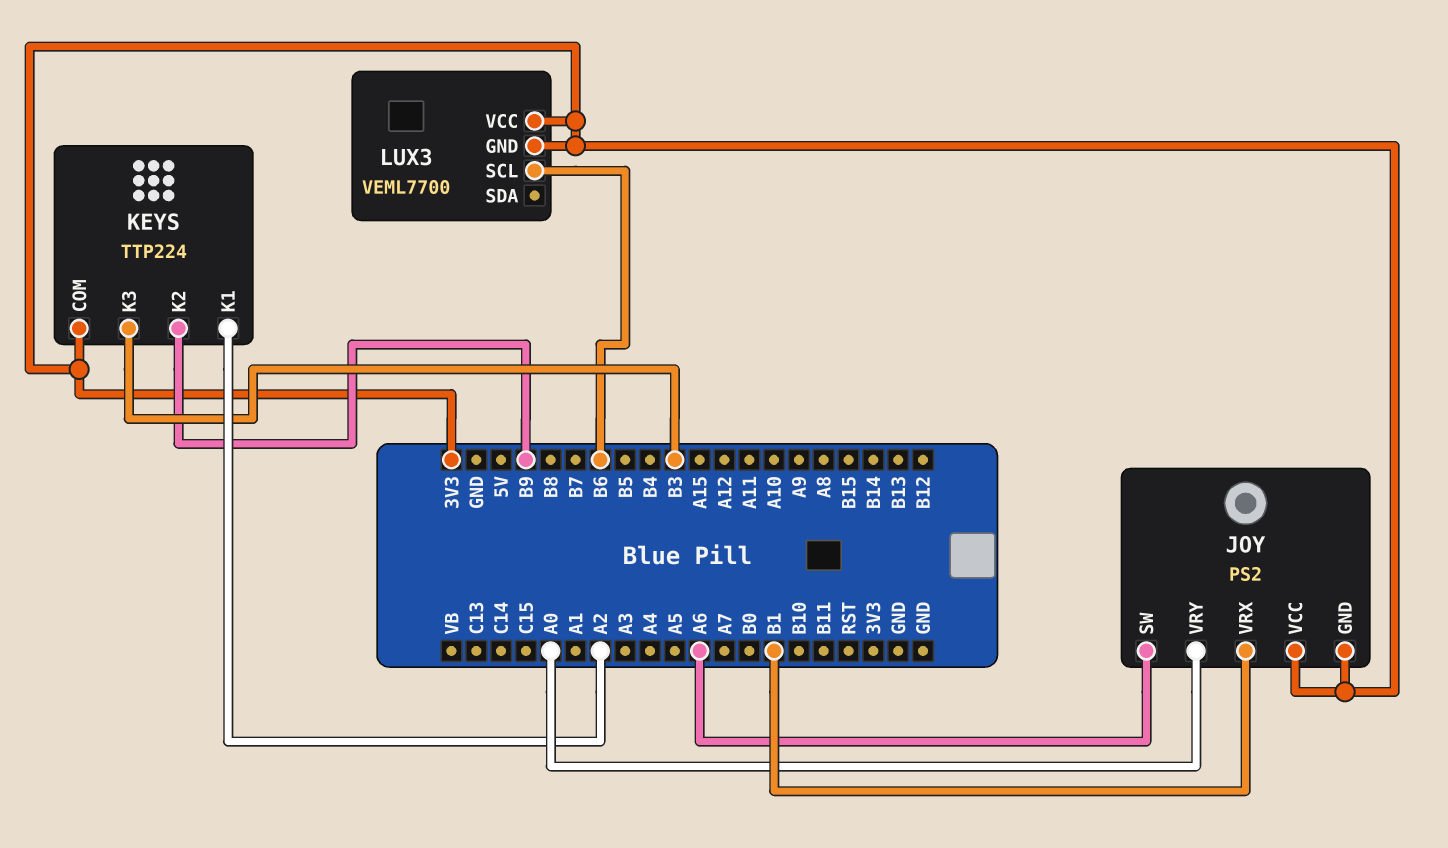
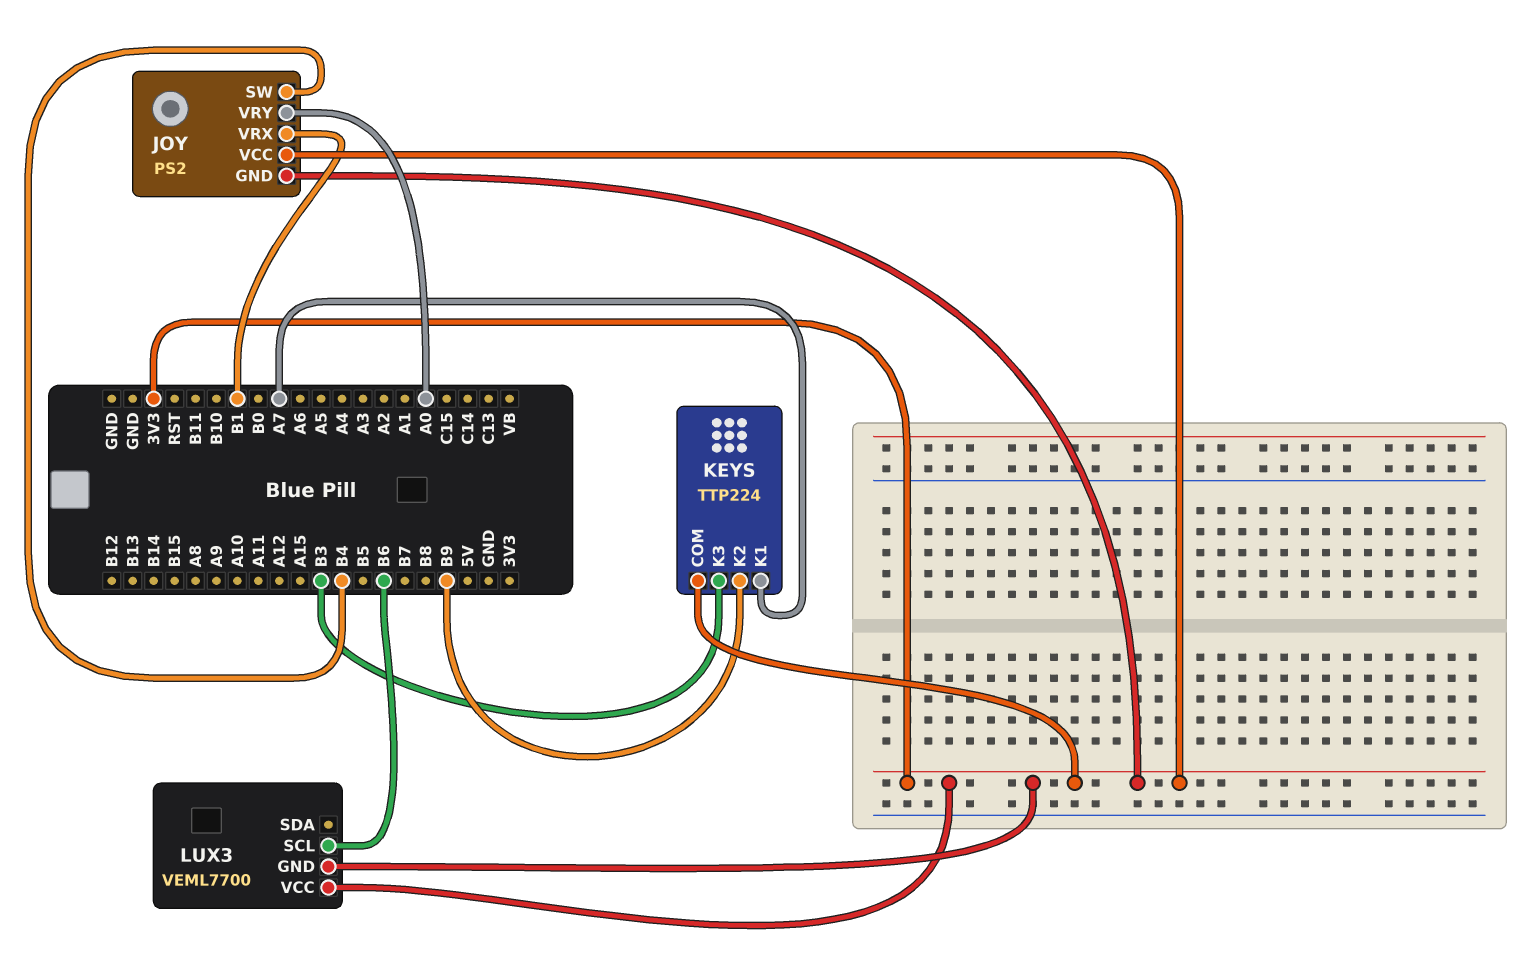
JOY pin SW: A6 -> B4
KEYS pin K1: A2 -> A7

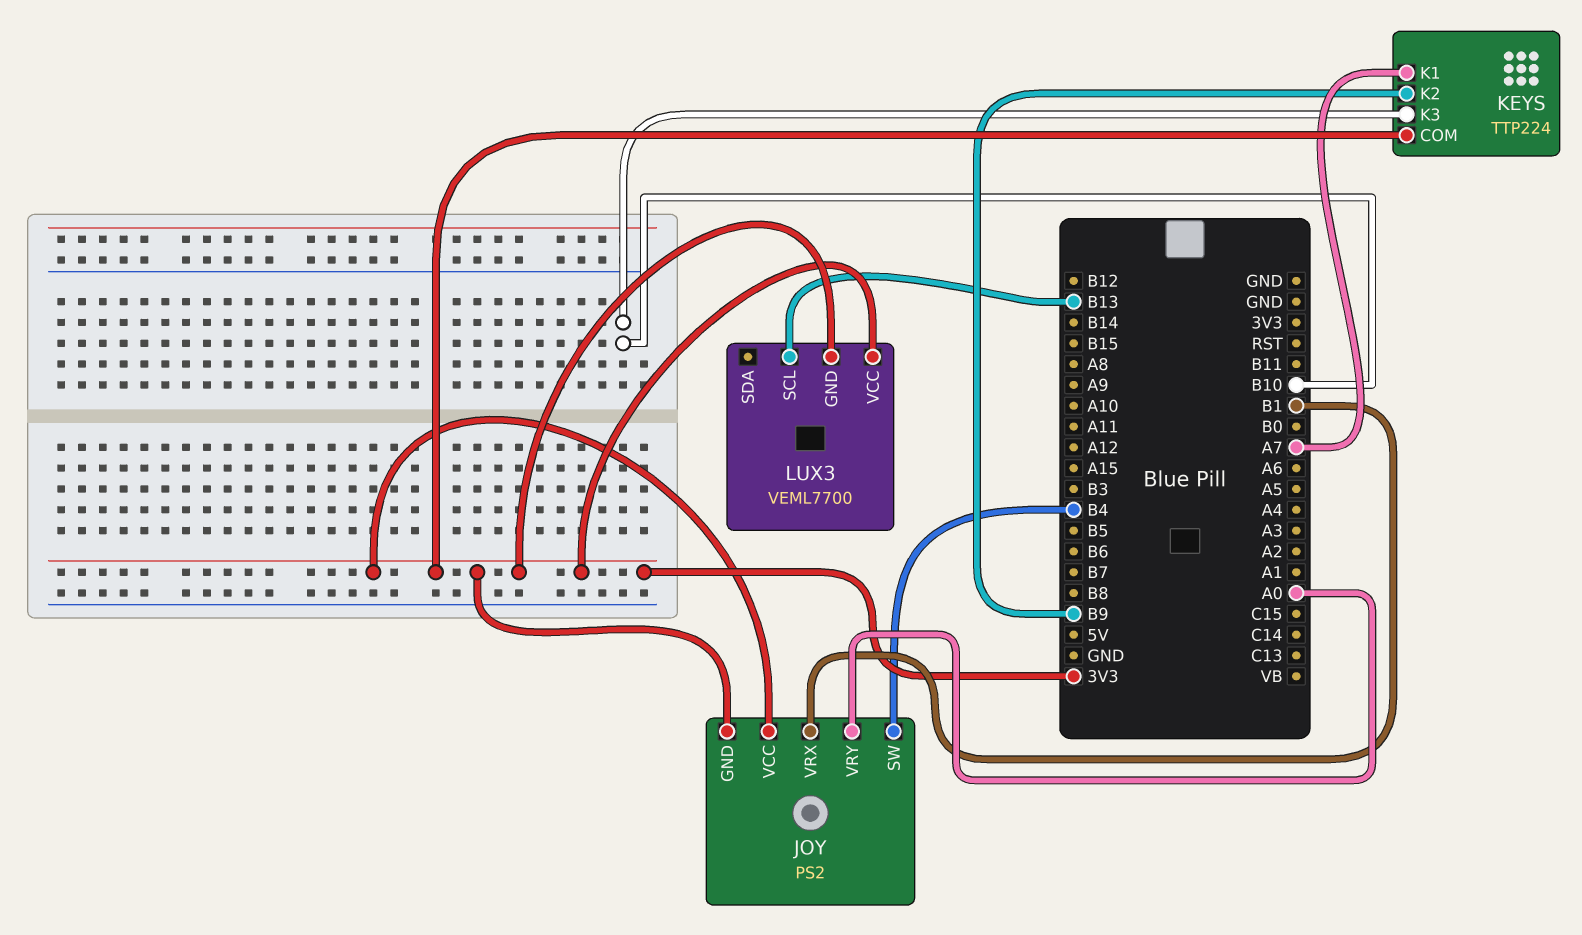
KEYS pin K3: B3 -> B10
LUX3 pin SCL: B6 -> B13

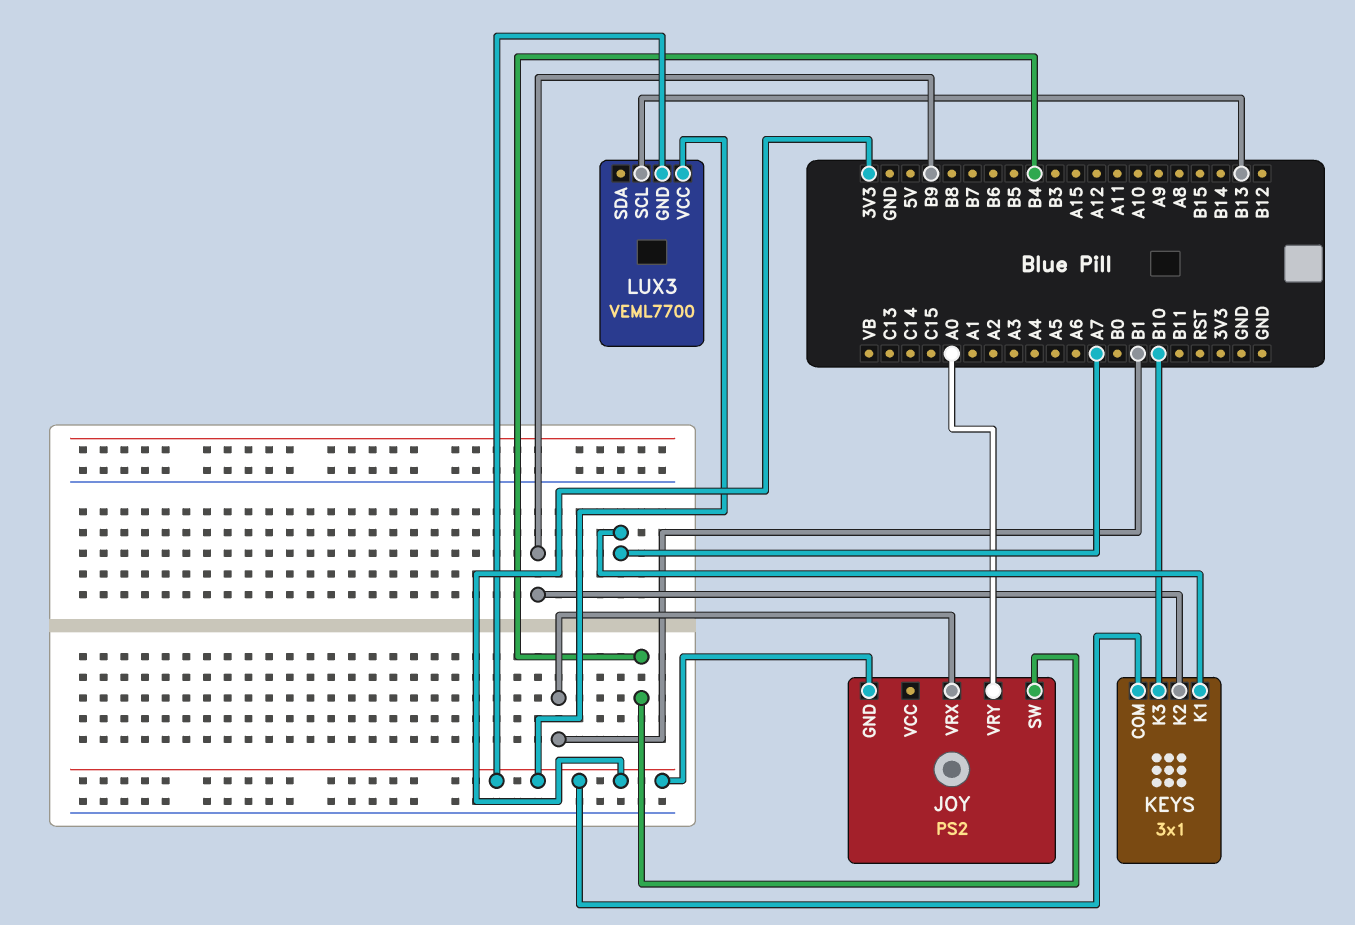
JOY pin VCC: 3V3 -> none
KEYS: TTP224 -> 3x1

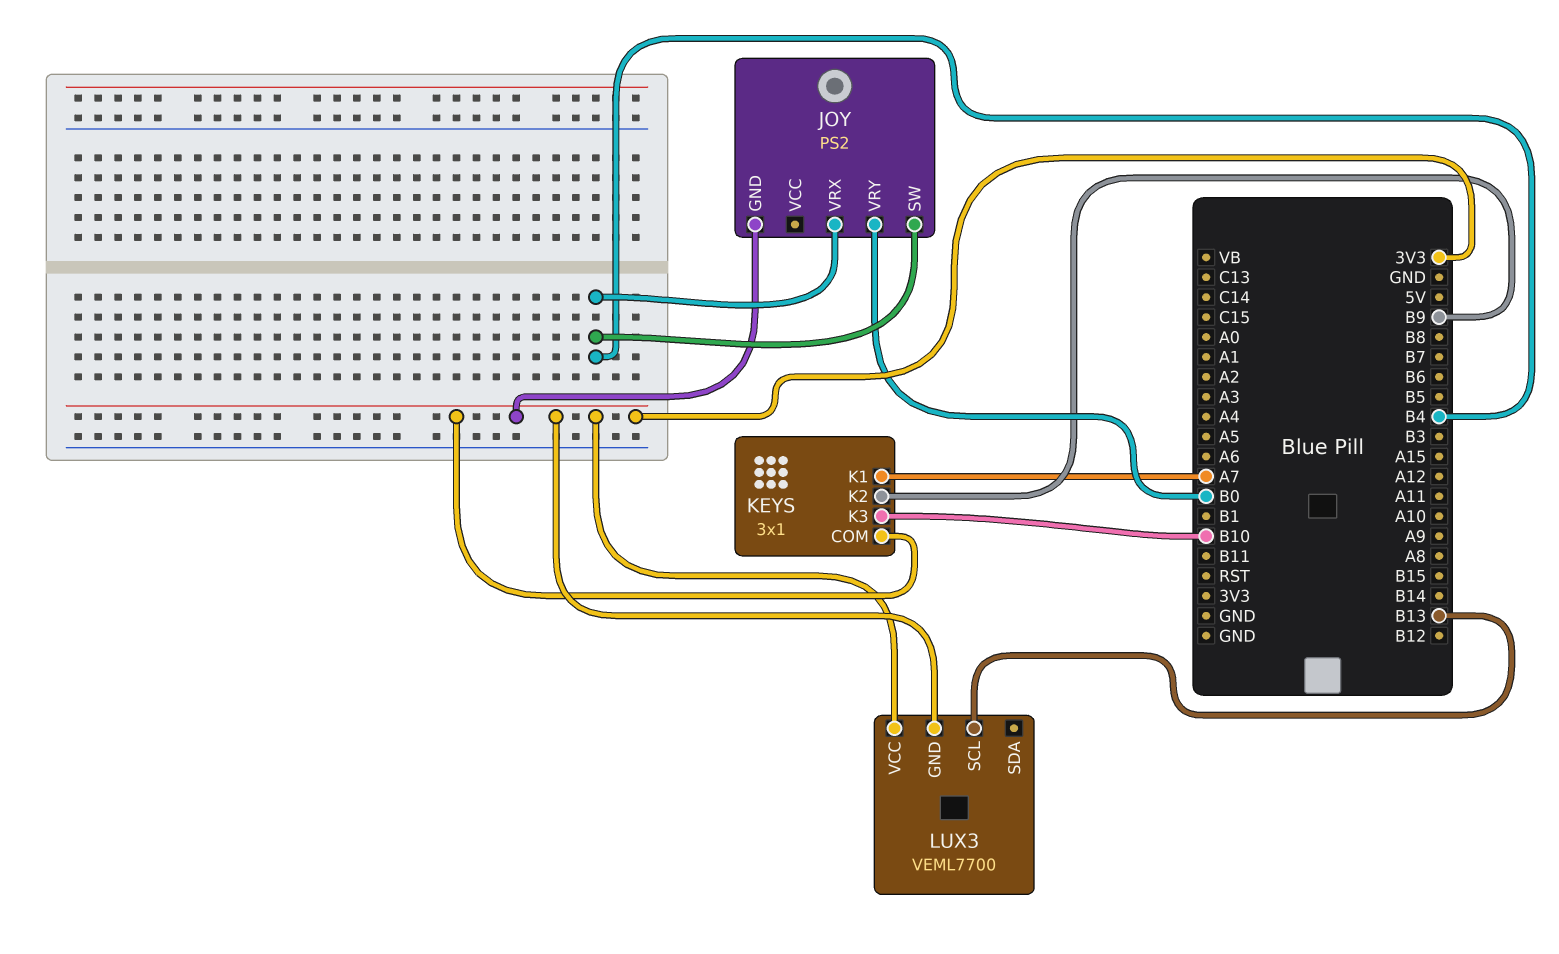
JOY pin VRX: B1 -> B4
JOY pin VRY: A0 -> B0

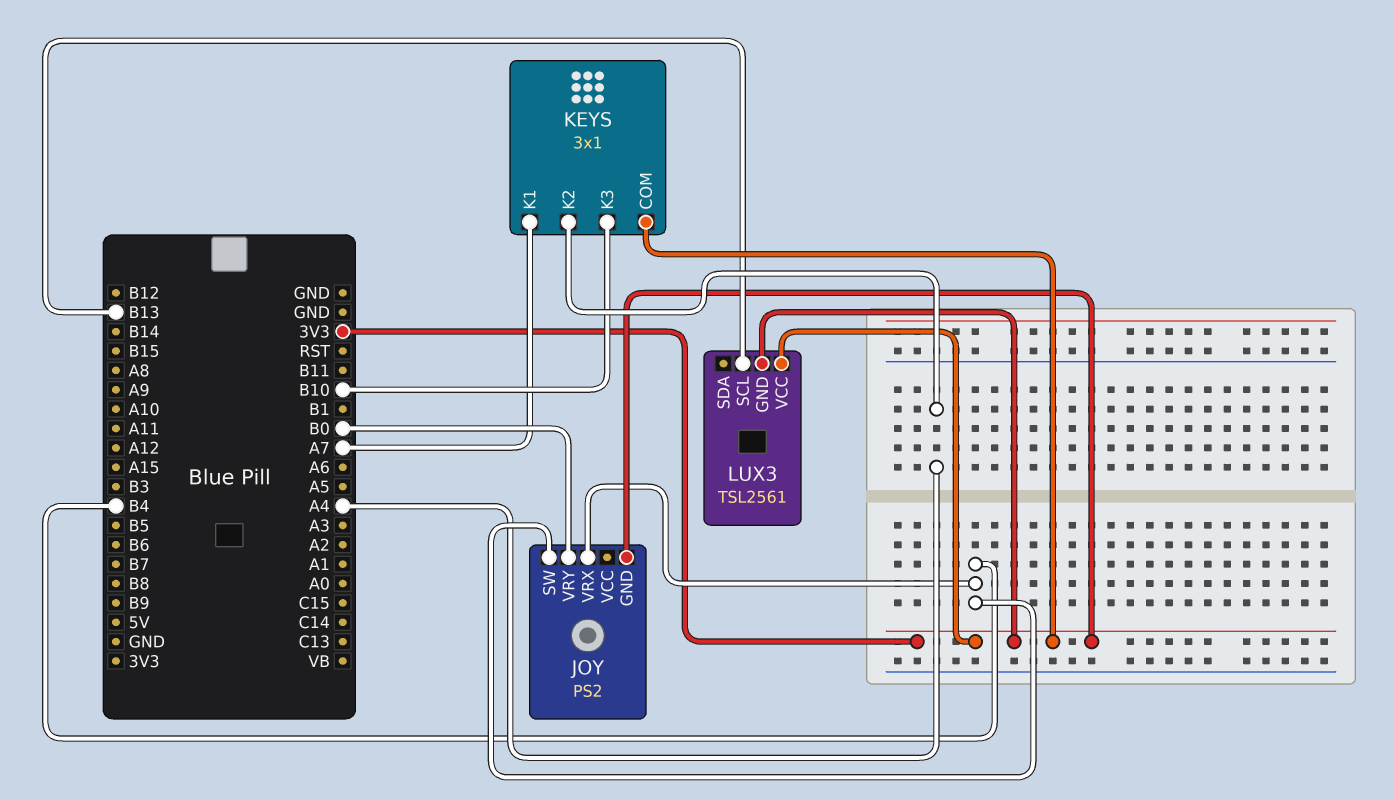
KEYS pin K2: B9 -> A4
LUX3: VEML7700 -> TSL2561

